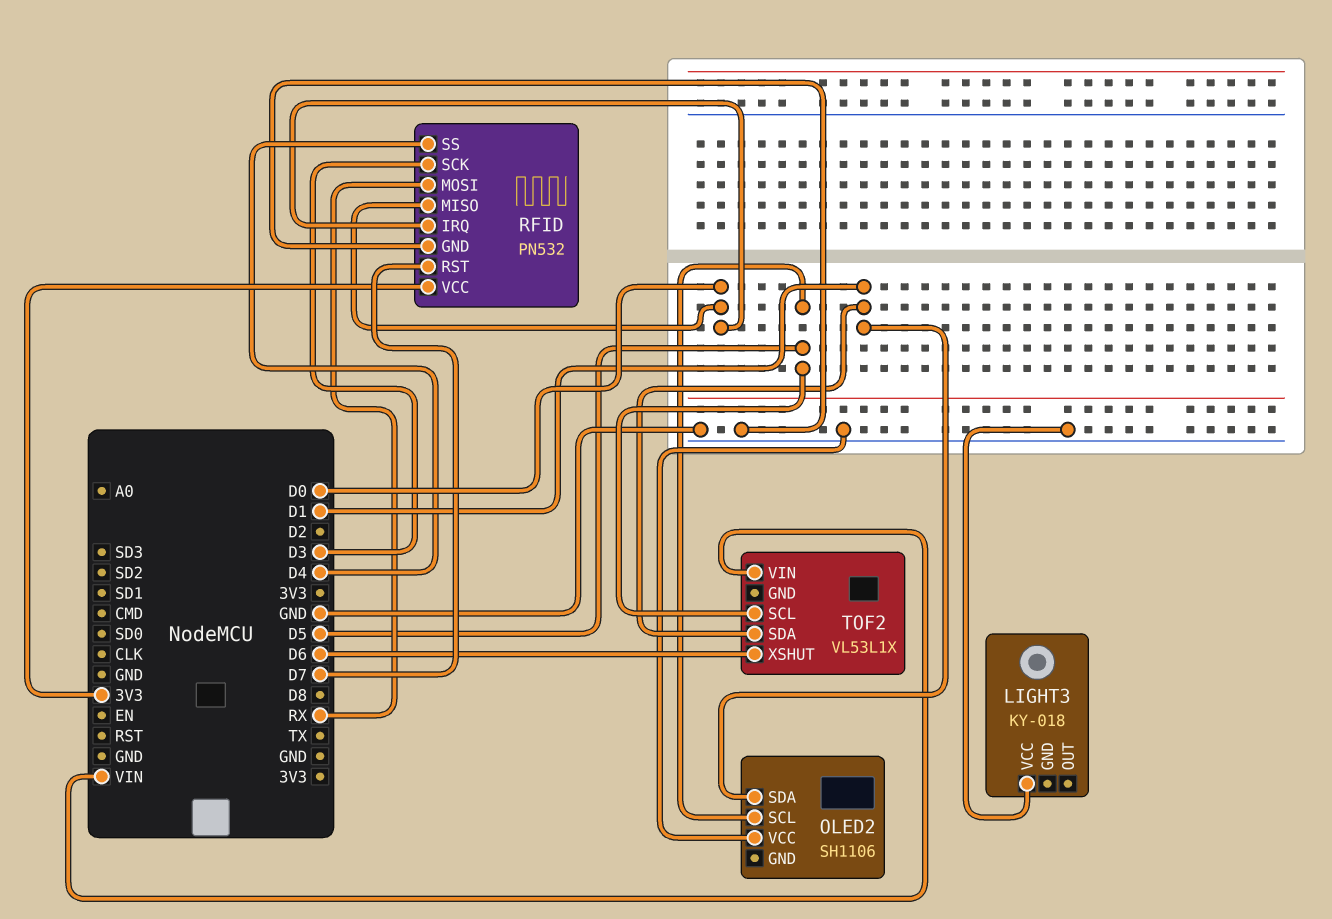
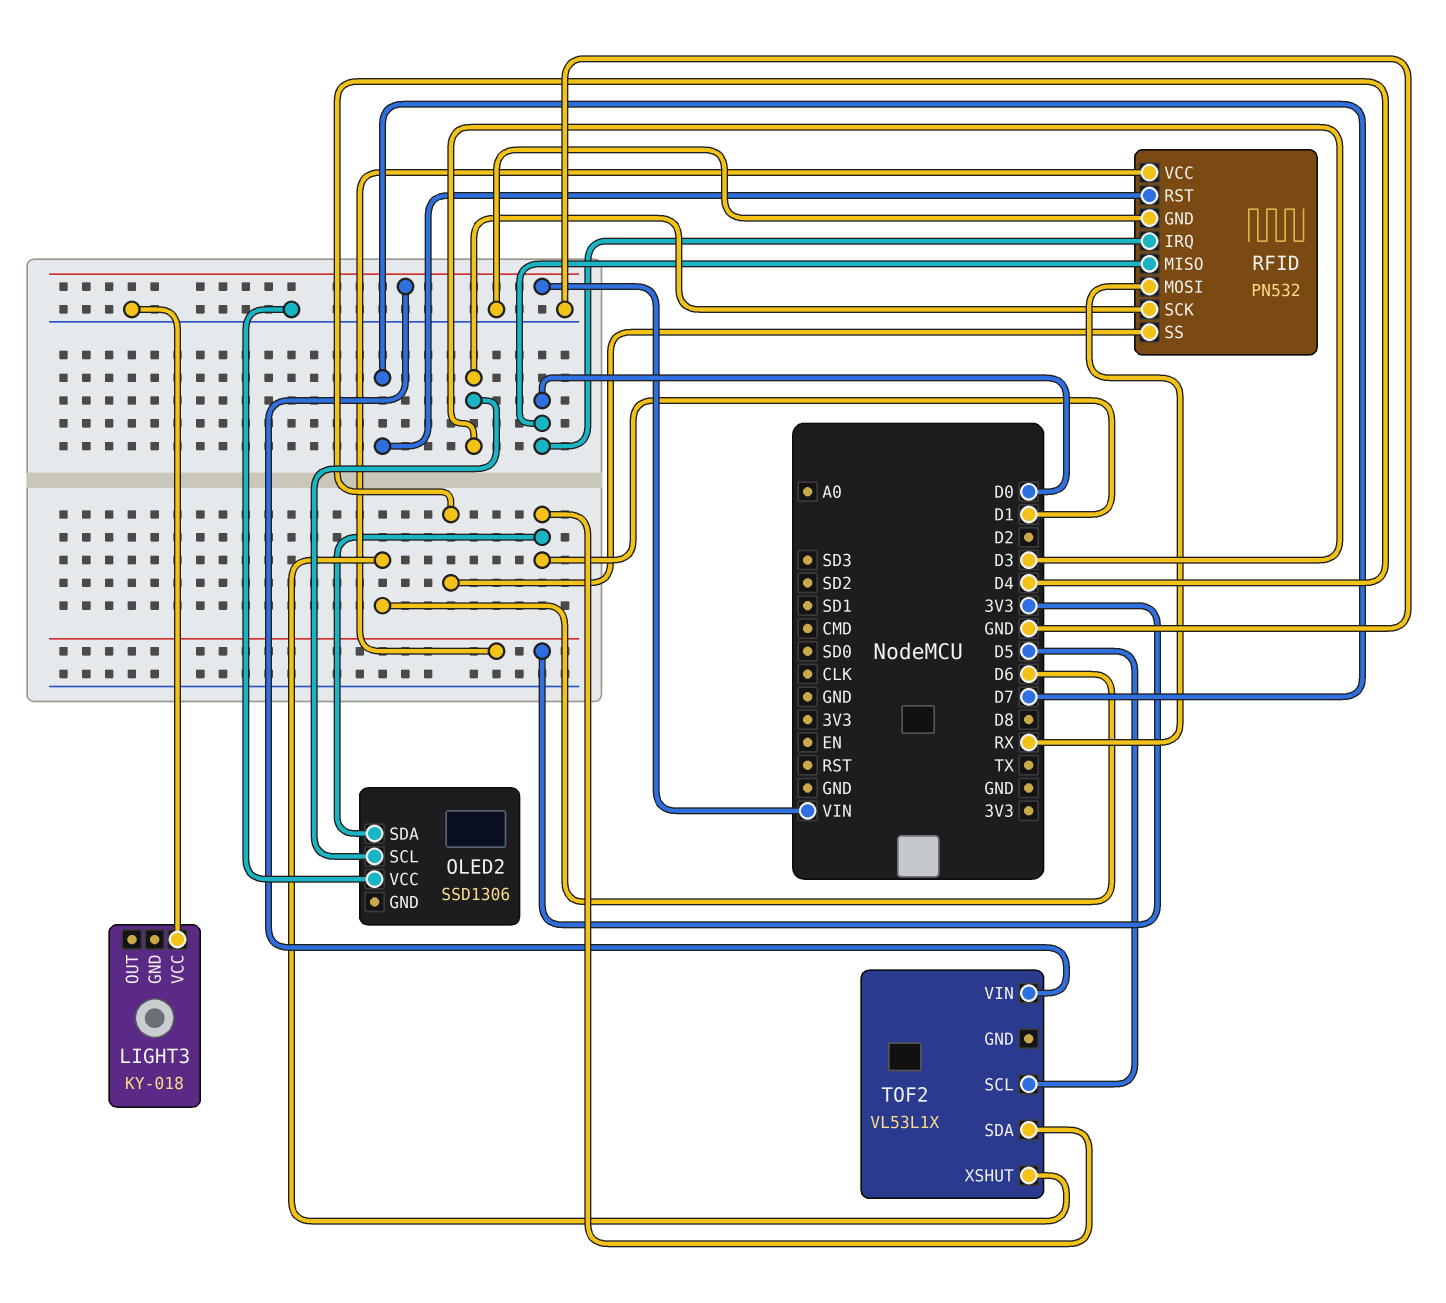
OLED2: SH1106 -> SSD1306
OLED2 pin SCL: D5 -> D3

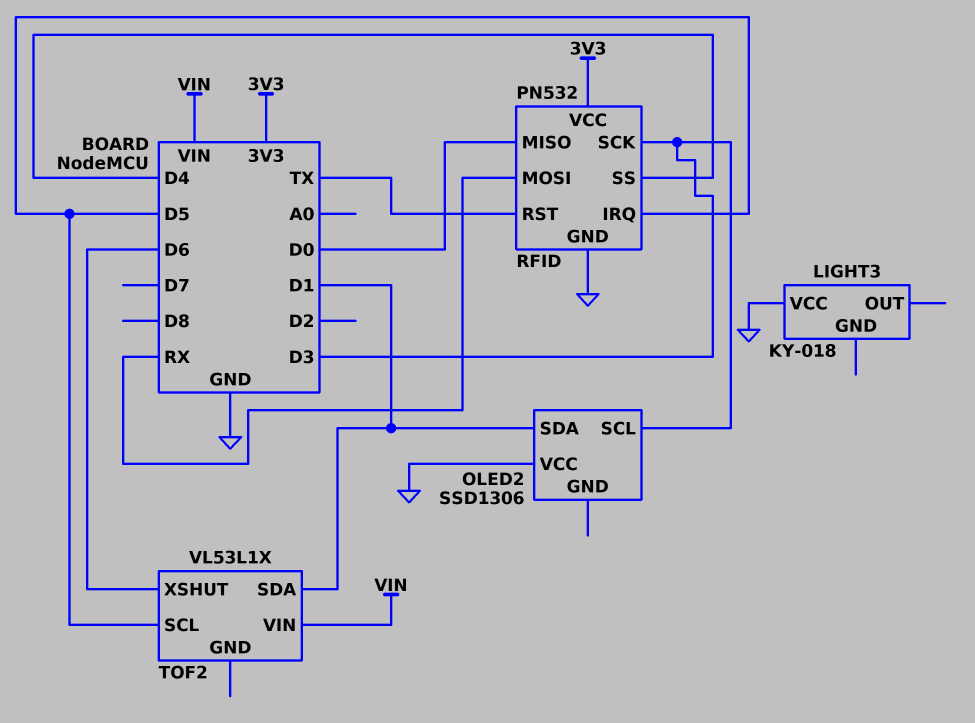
RFID pin IRQ: D0 -> D5
RFID pin RST: D7 -> TX

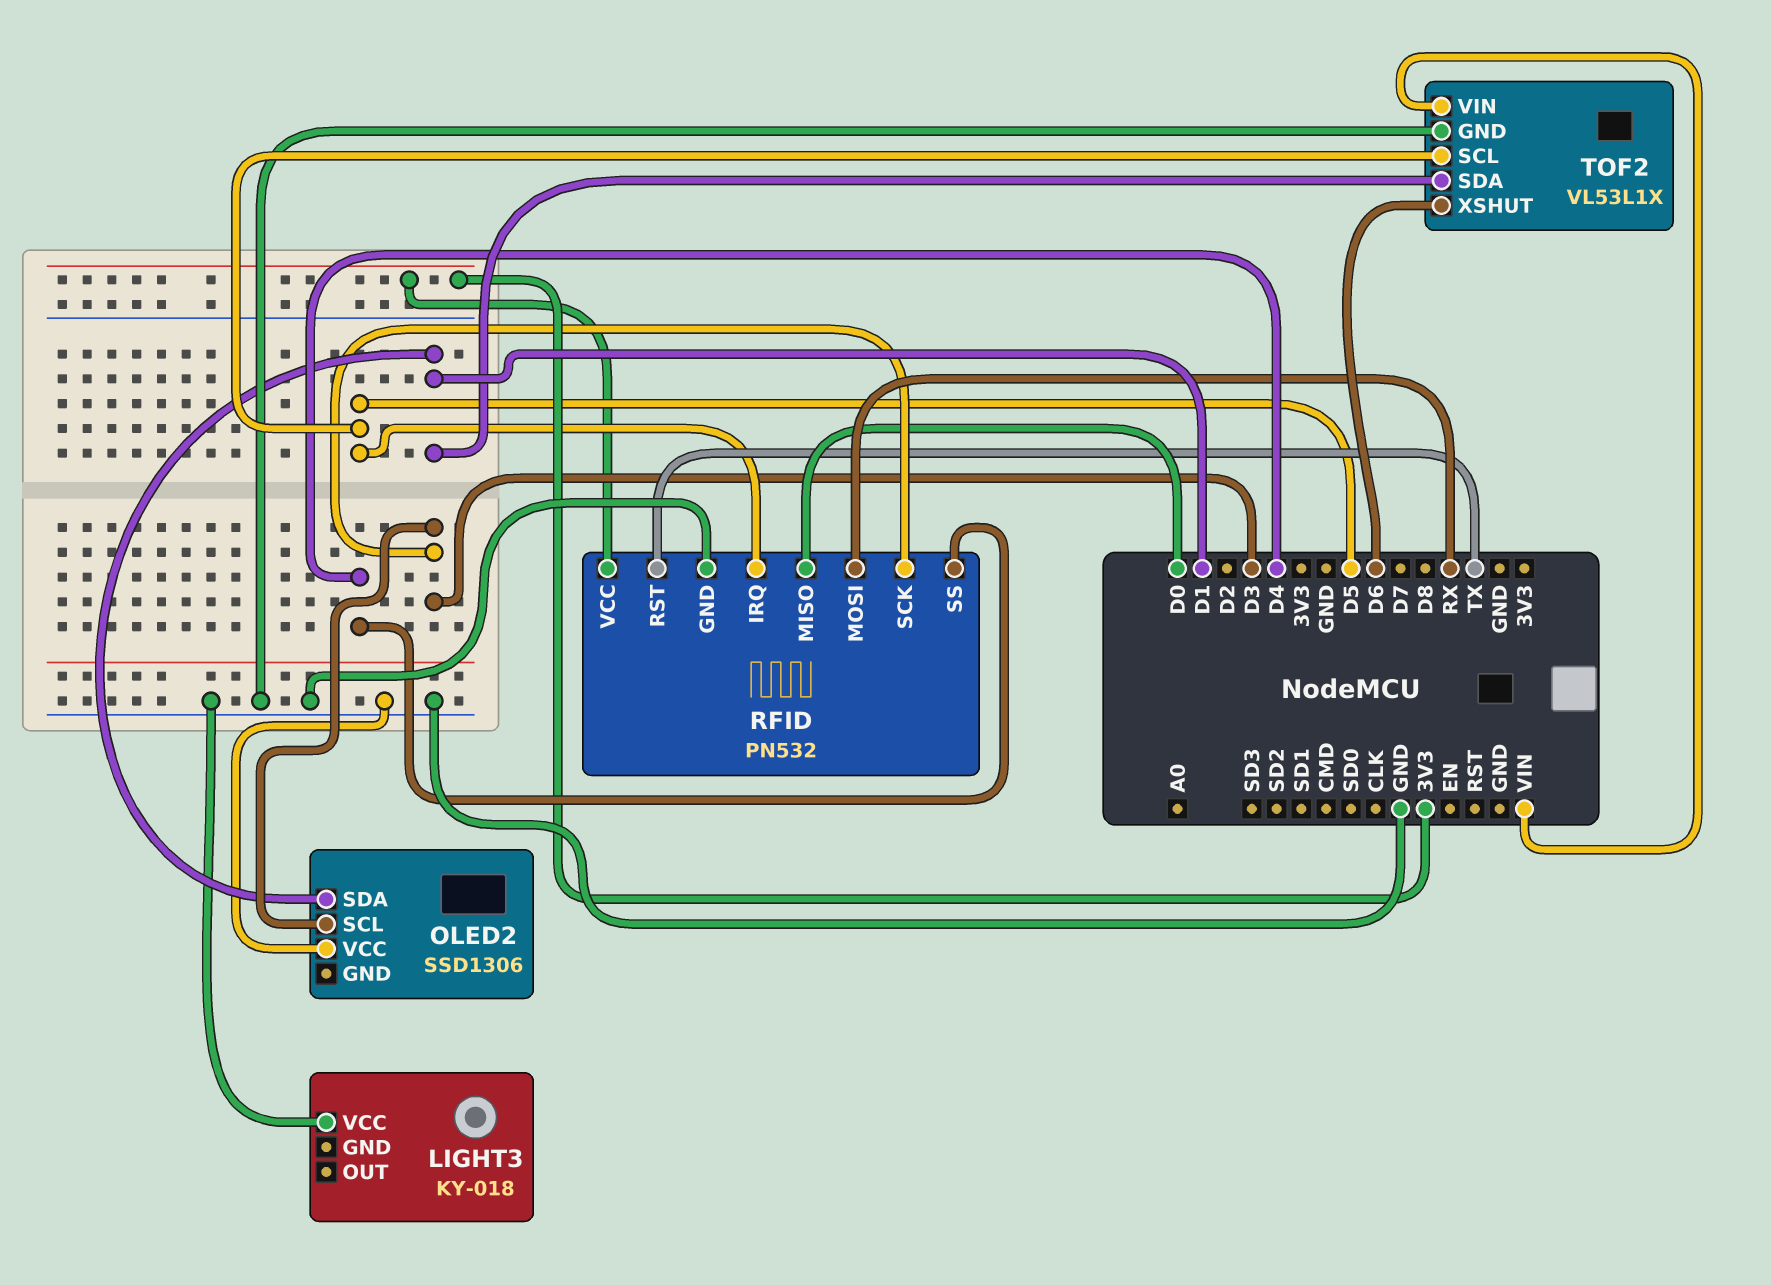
TOF2 pin GND: none -> GND

